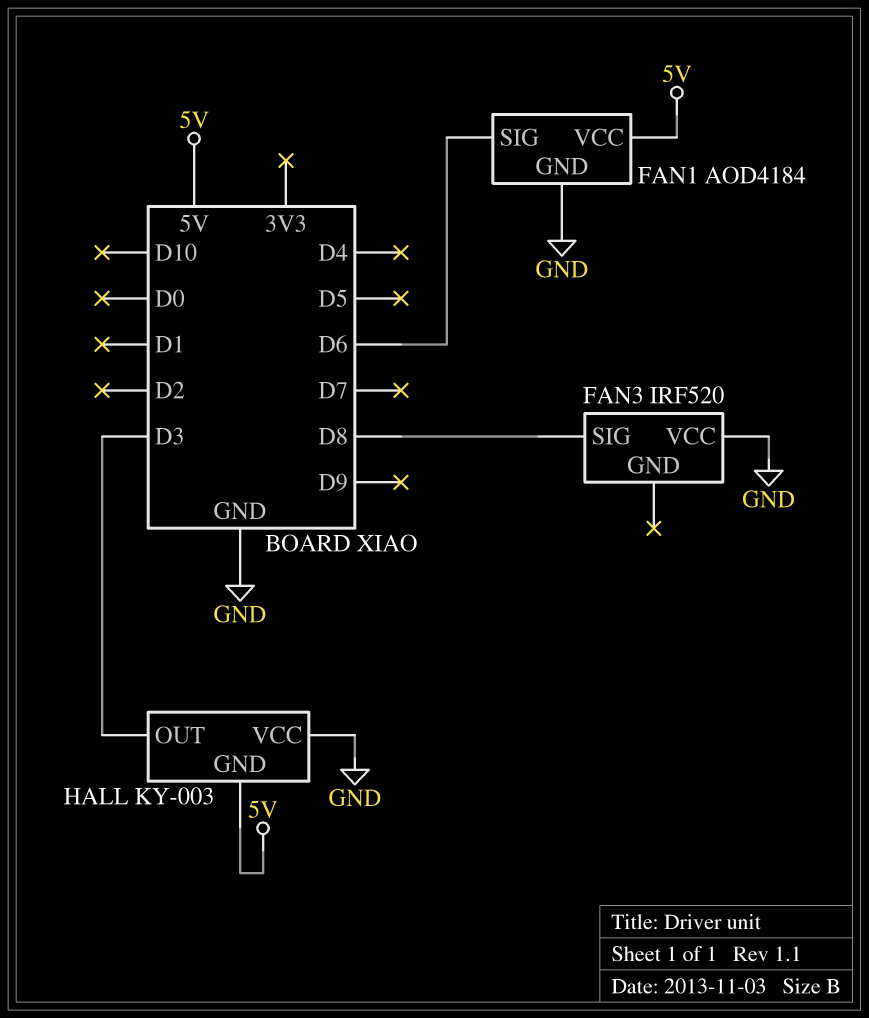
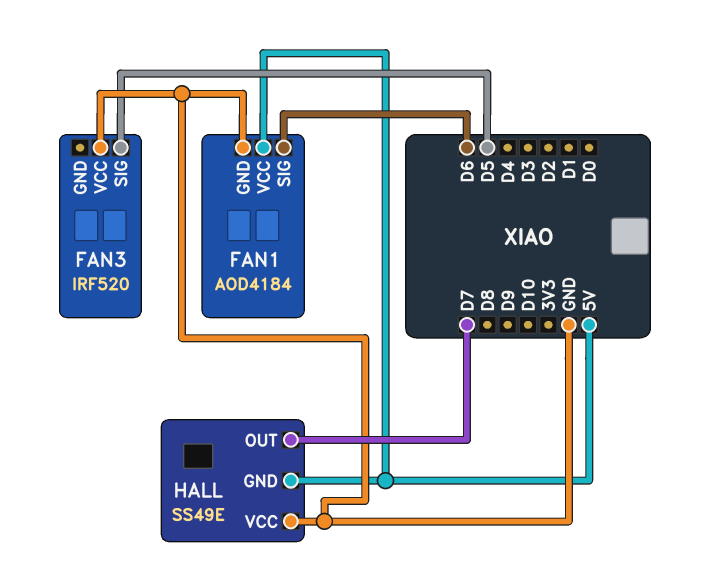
FAN3 pin SIG: D8 -> D5
HALL: KY-003 -> SS49E
HALL pin OUT: D3 -> D7

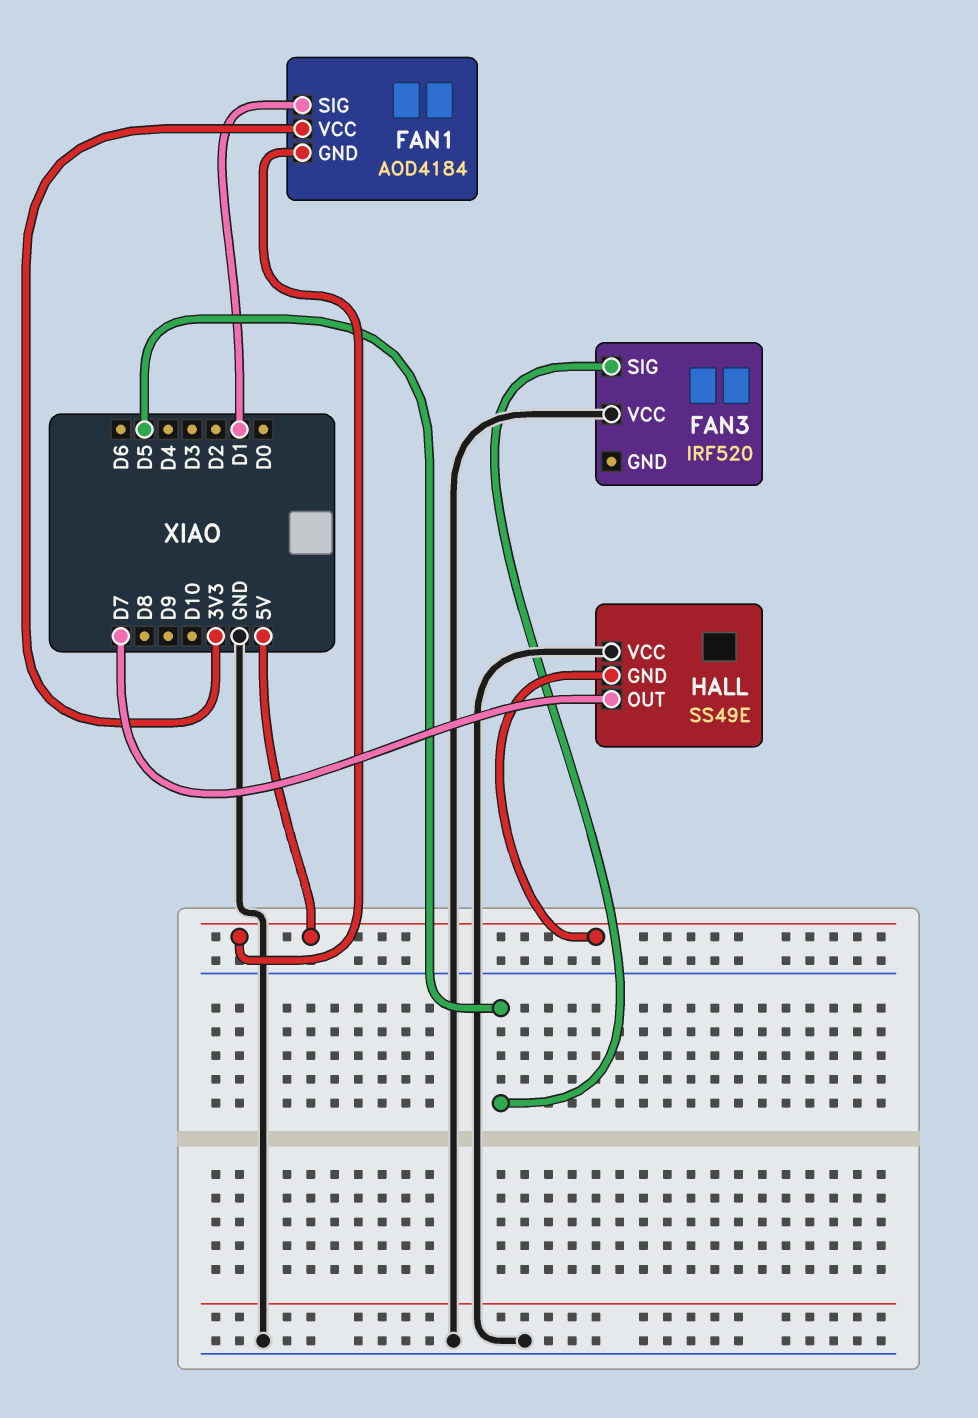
FAN1 pin GND: GND -> 5V
FAN1 pin SIG: D6 -> D1
FAN1 pin VCC: 5V -> 3V3

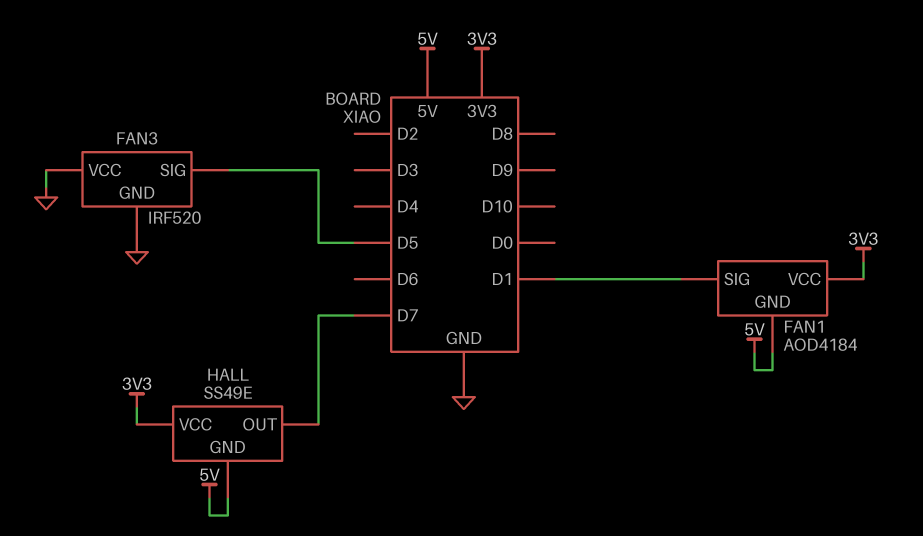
FAN3 pin GND: none -> GND
HALL pin VCC: GND -> 3V3

